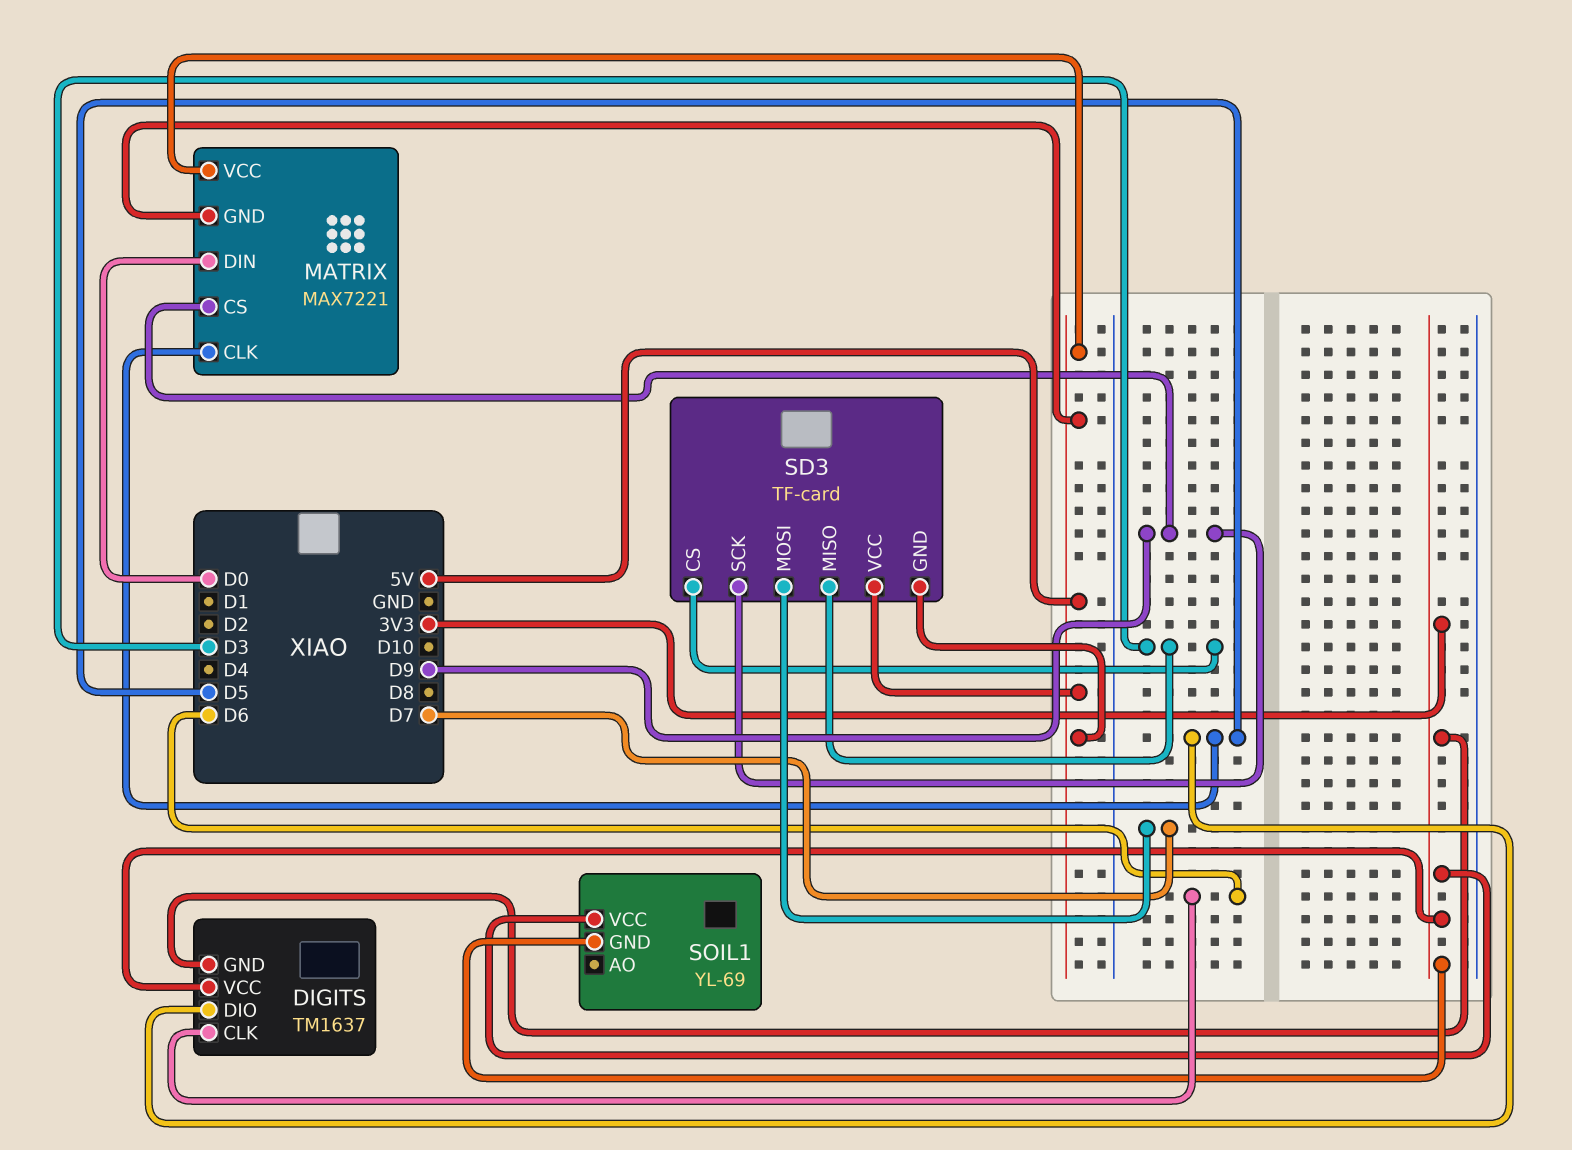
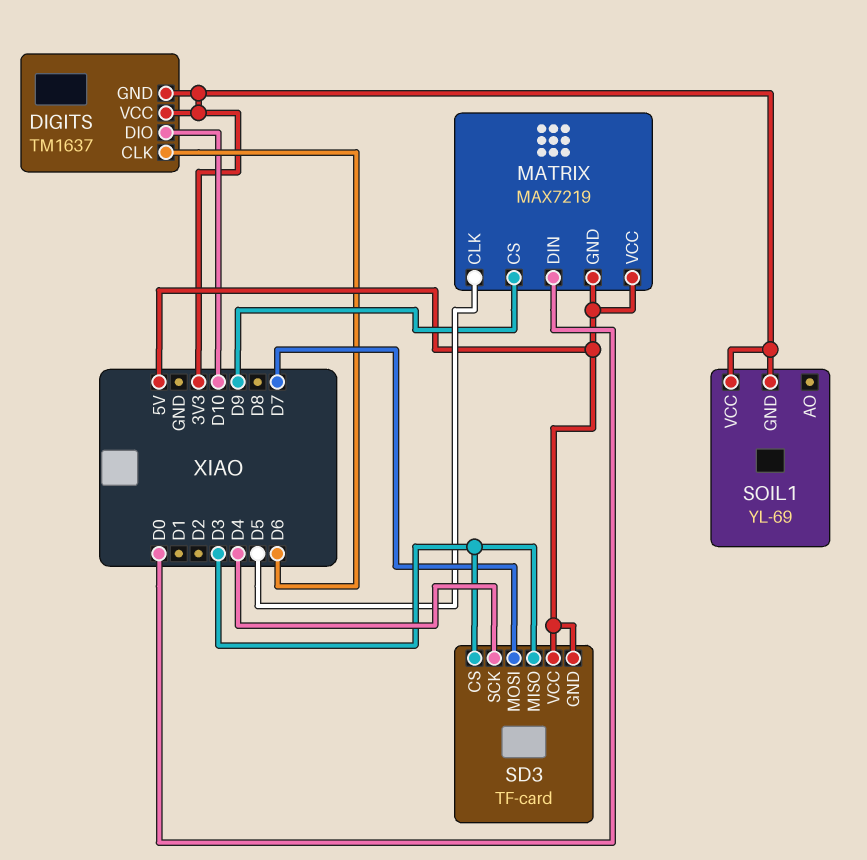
DIGITS pin DIO: D5 -> D10
MATRIX: MAX7221 -> MAX7219
SD3 pin SCK: D9 -> D4

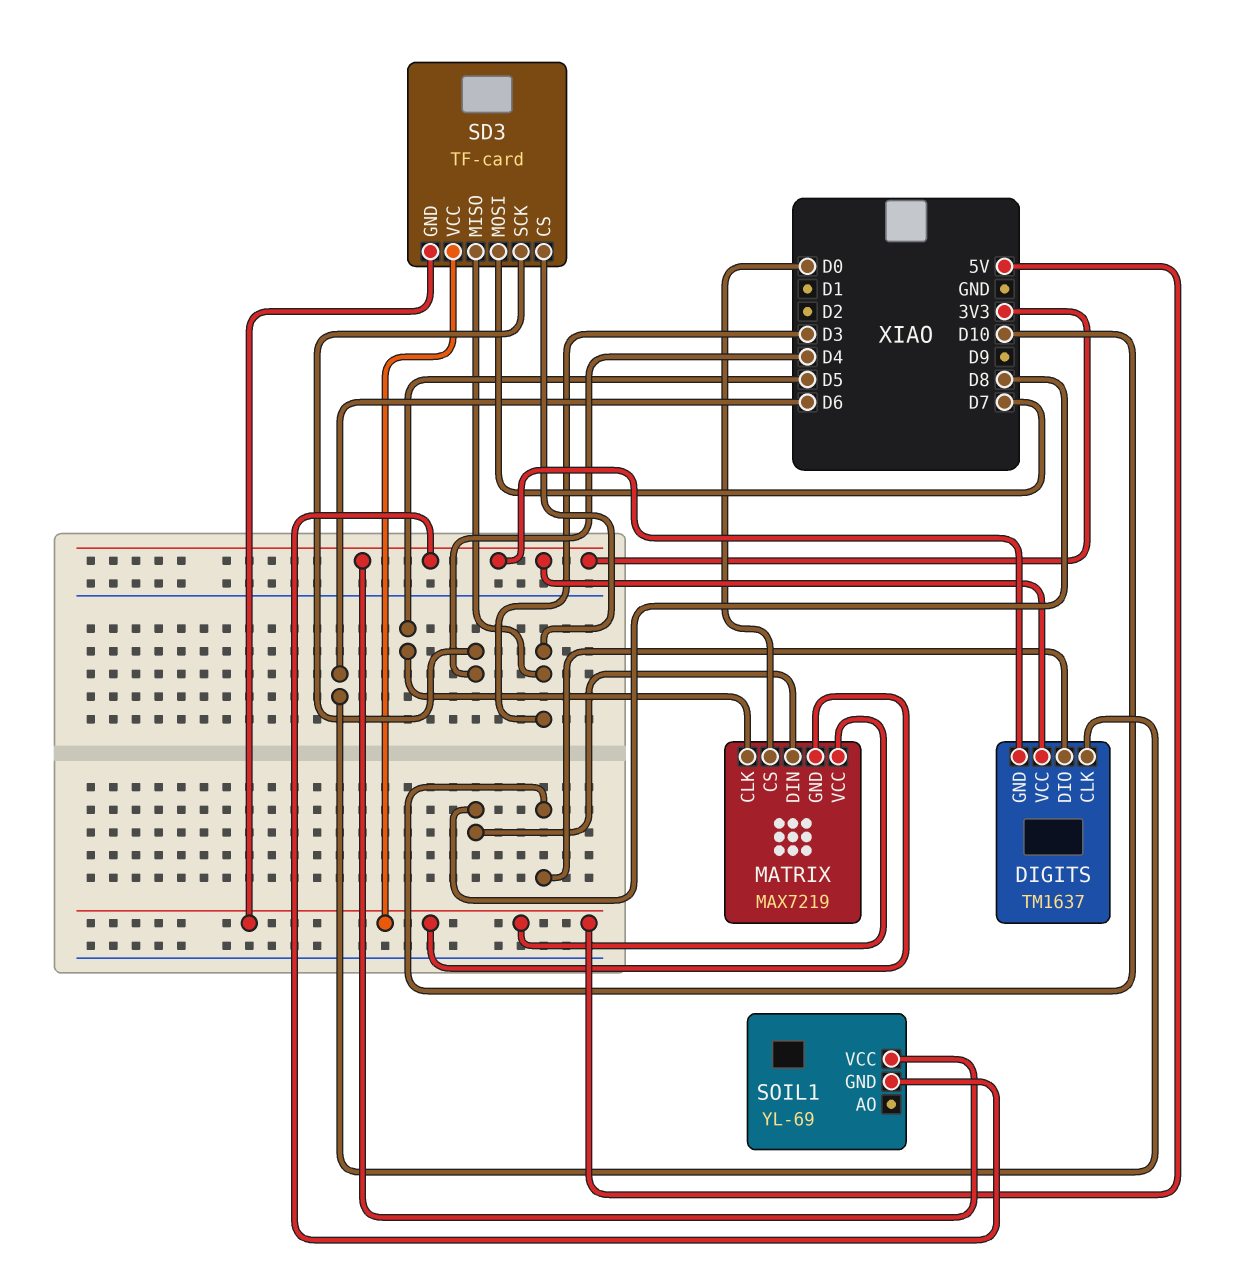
MATRIX pin CS: D9 -> D0
MATRIX pin DIN: D0 -> D8

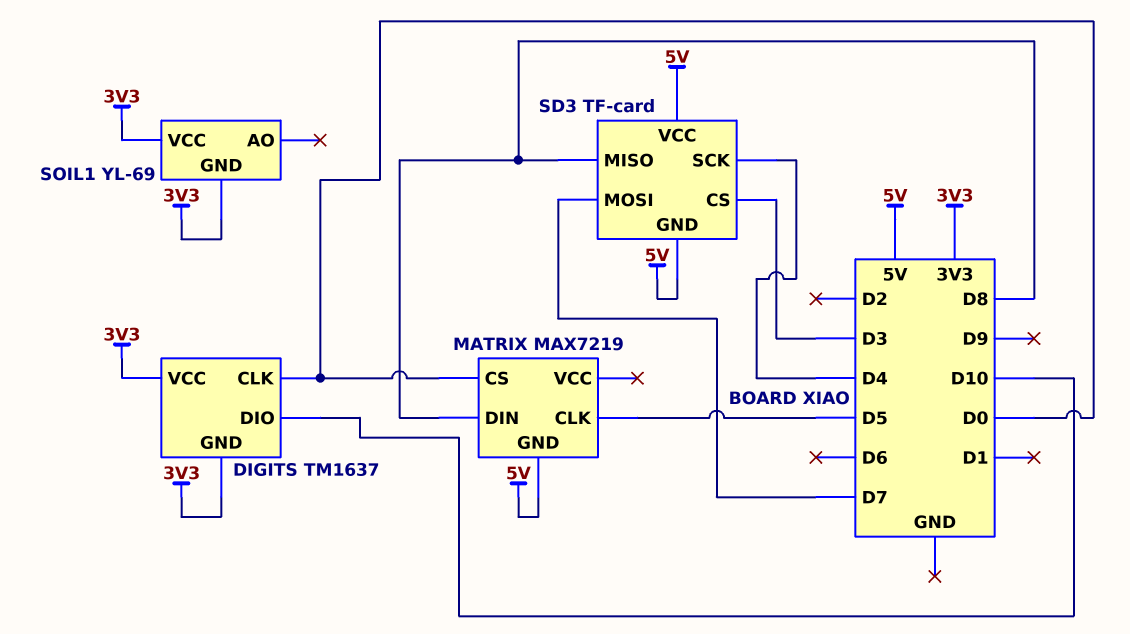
DIGITS pin CLK: D6 -> D0
MATRIX pin VCC: 5V -> none
SD3 pin MISO: D3 -> D8

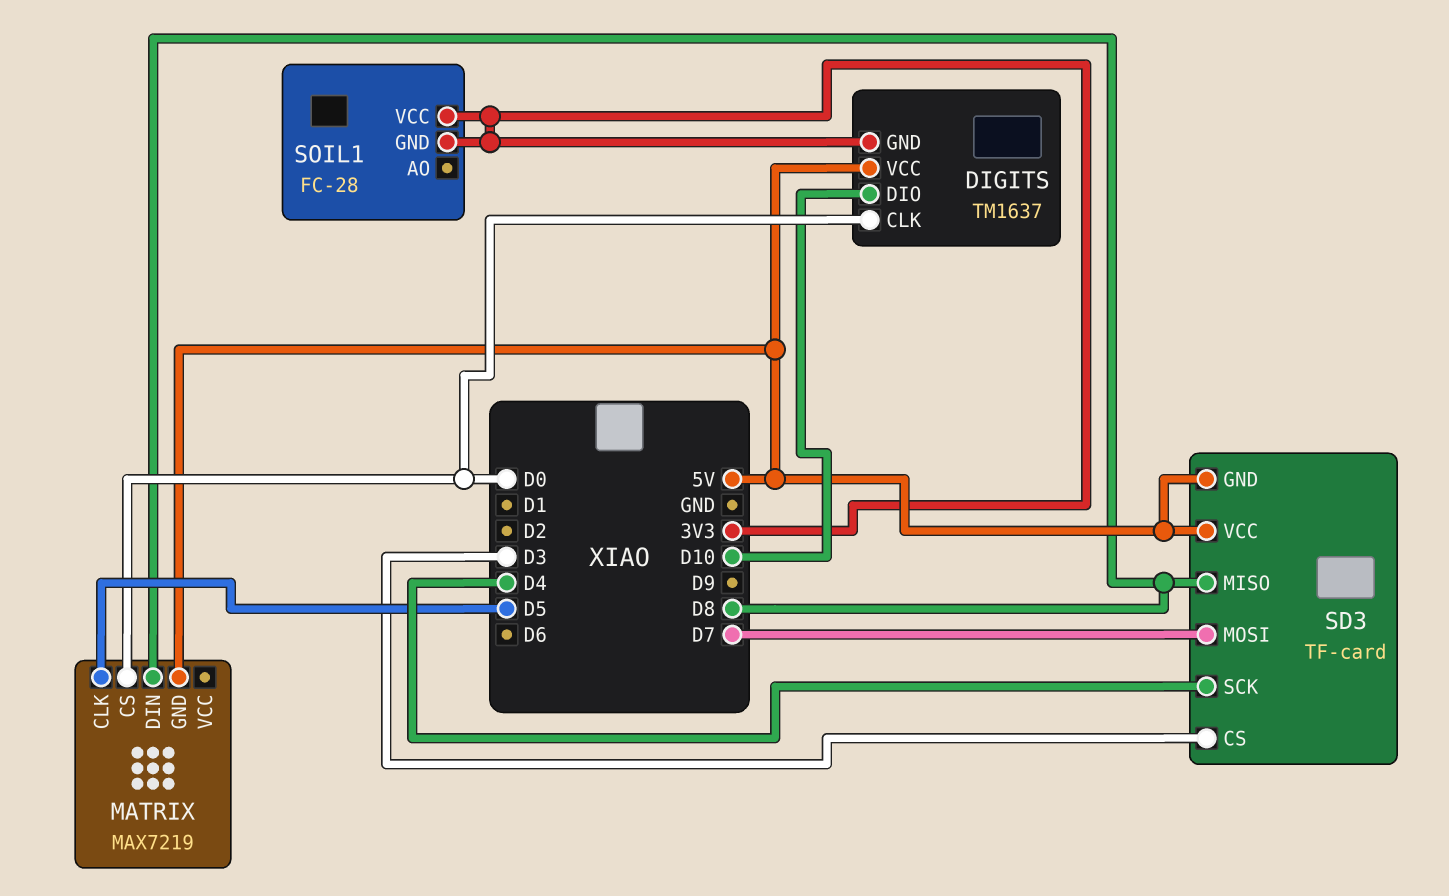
DIGITS pin VCC: 3V3 -> 5V
SOIL1: YL-69 -> FC-28

